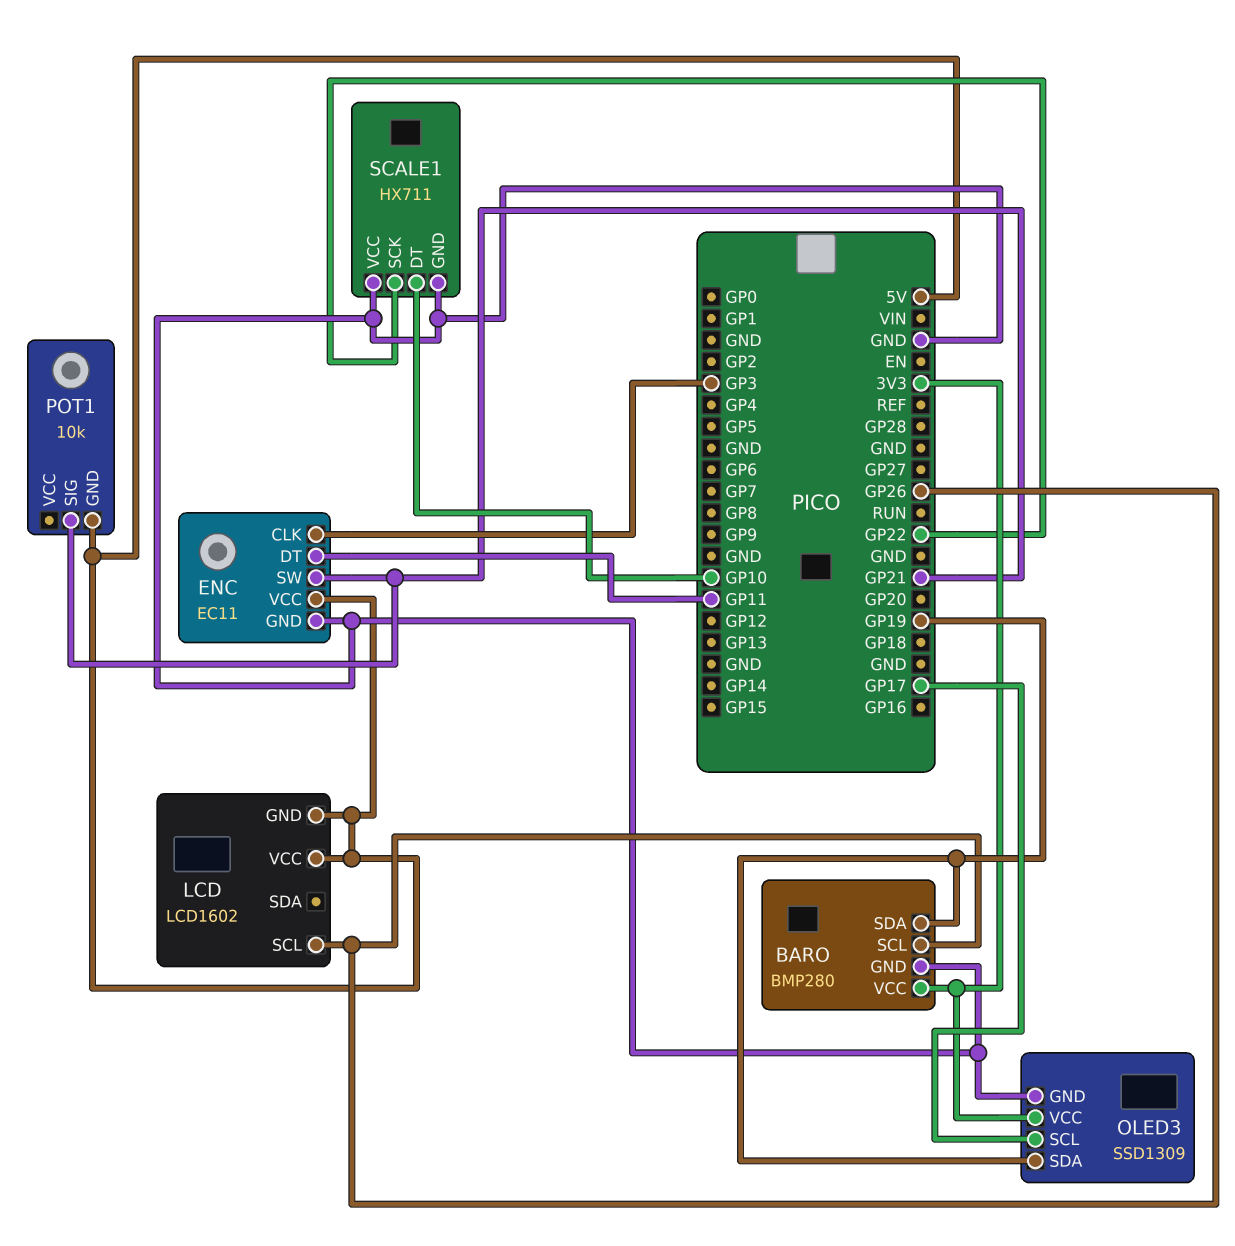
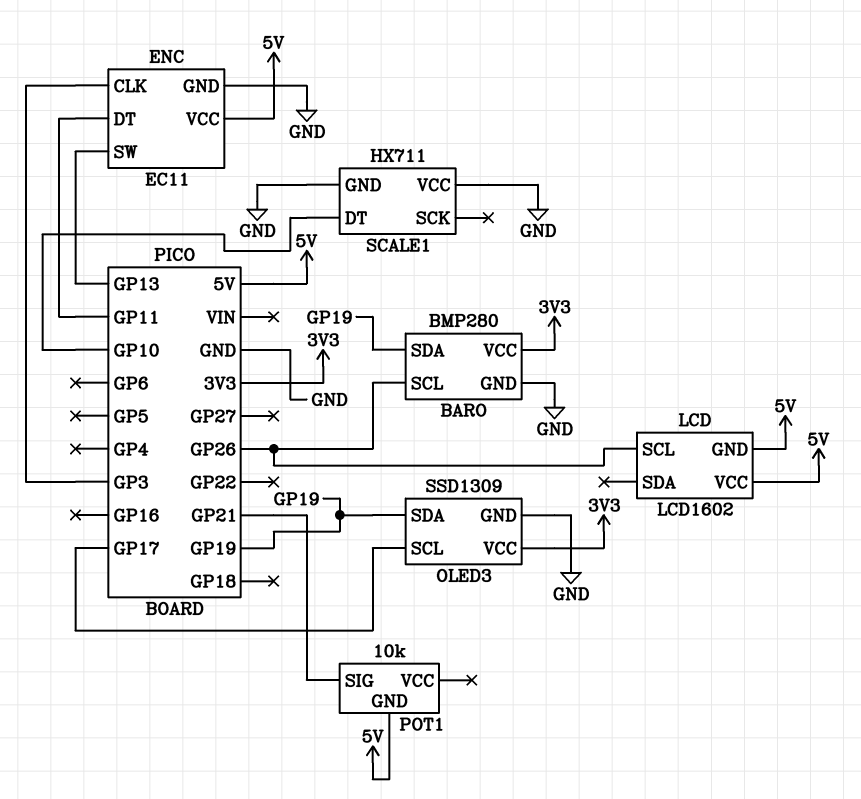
ENC pin SW: GP21 -> GP13
SCALE1 pin SCK: GP22 -> none

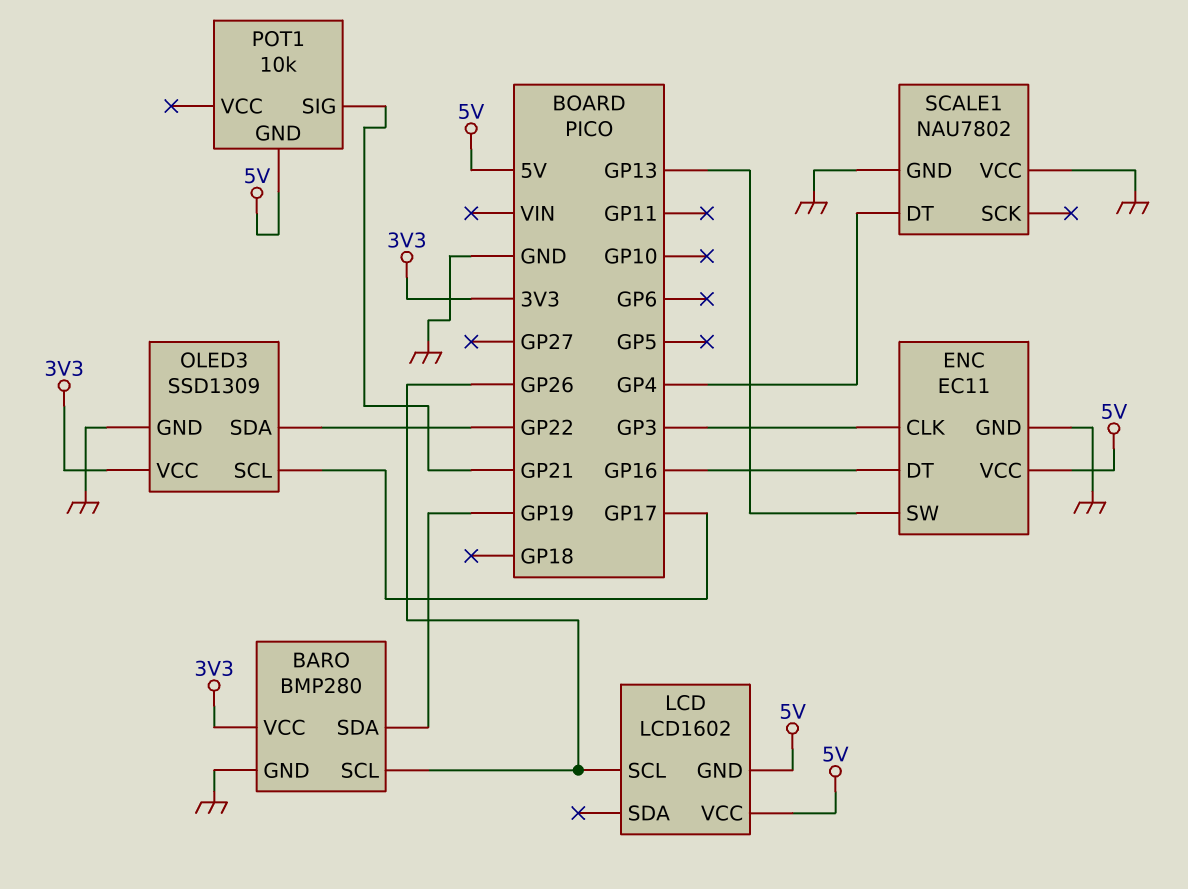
ENC pin DT: GP11 -> GP16
OLED3 pin SDA: GP19 -> GP22
SCALE1: HX711 -> NAU7802
SCALE1 pin DT: GP10 -> GP4

